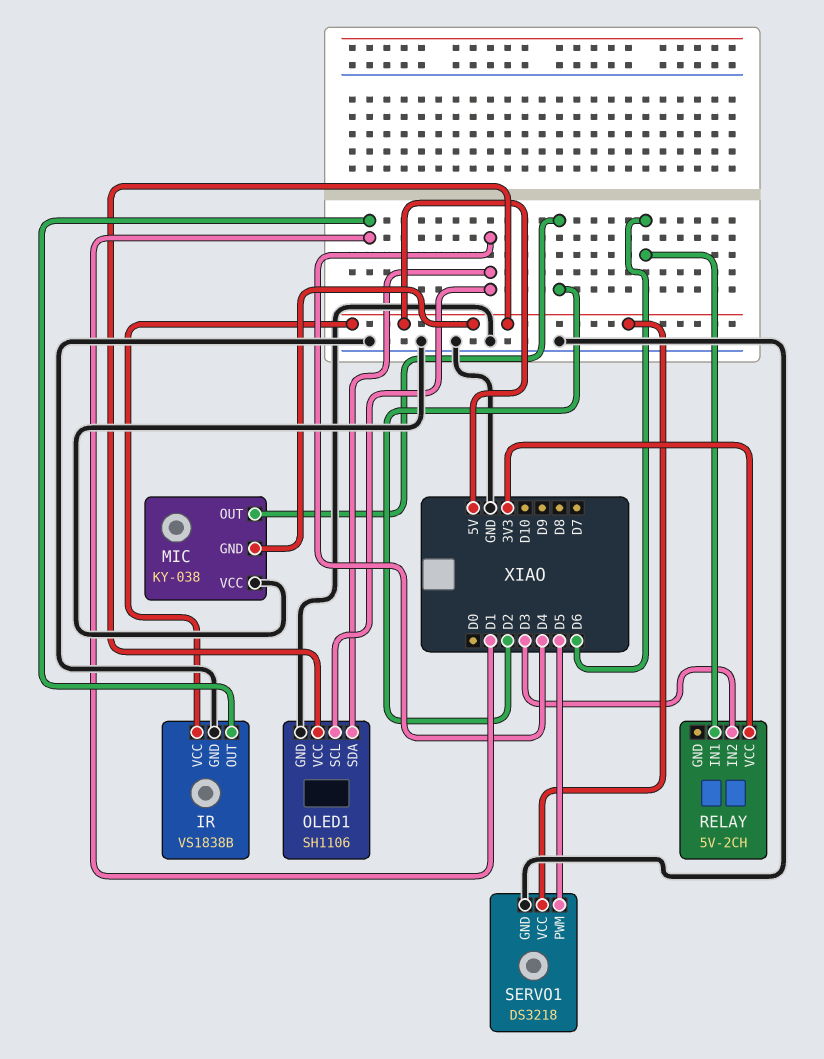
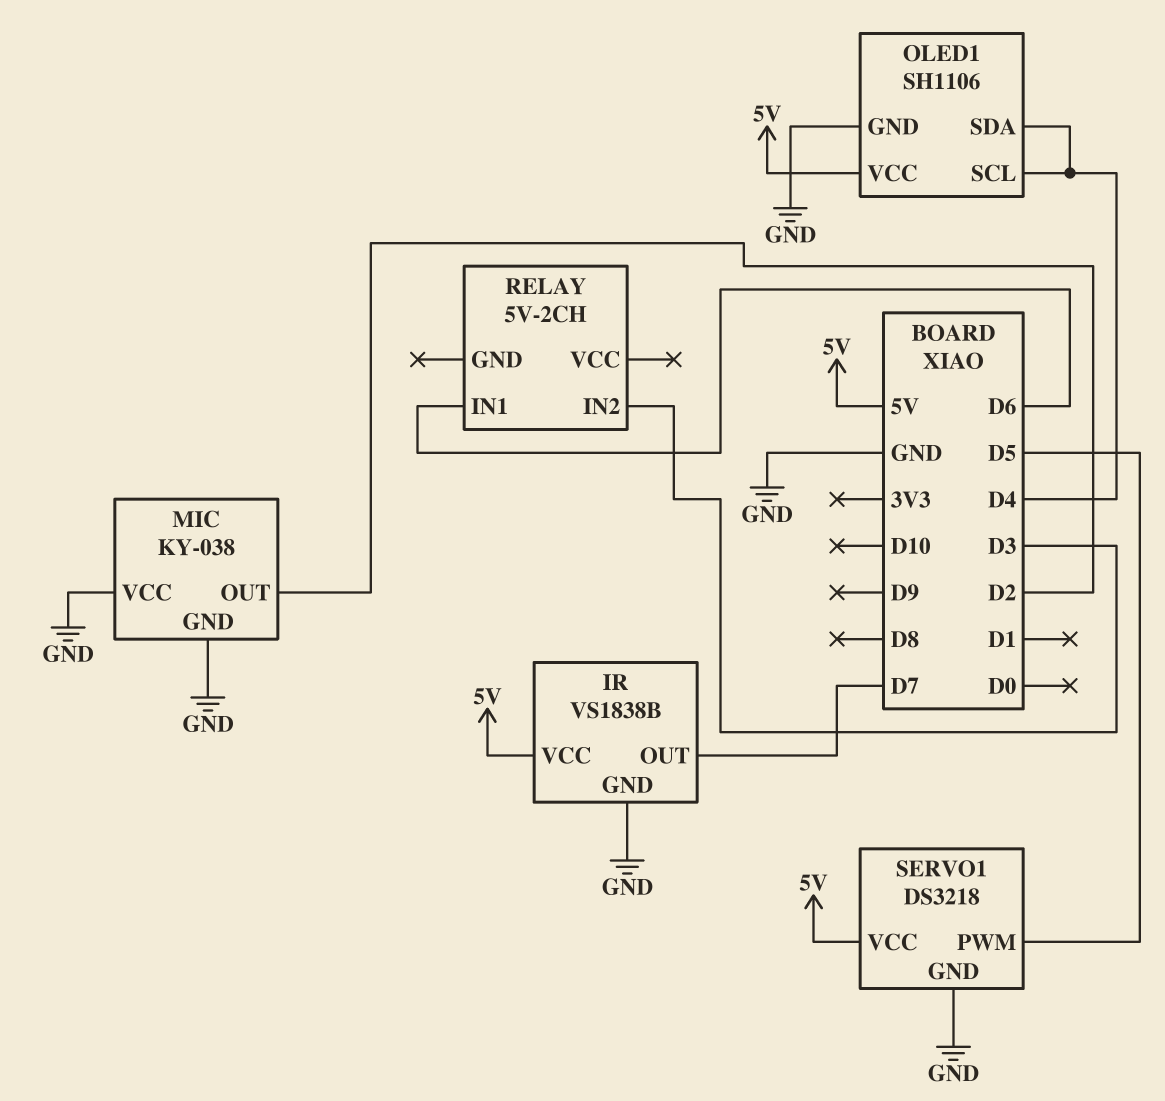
IR pin OUT: D1 -> D7
MIC pin GND: 5V -> GND
RELAY pin VCC: 3V3 -> none

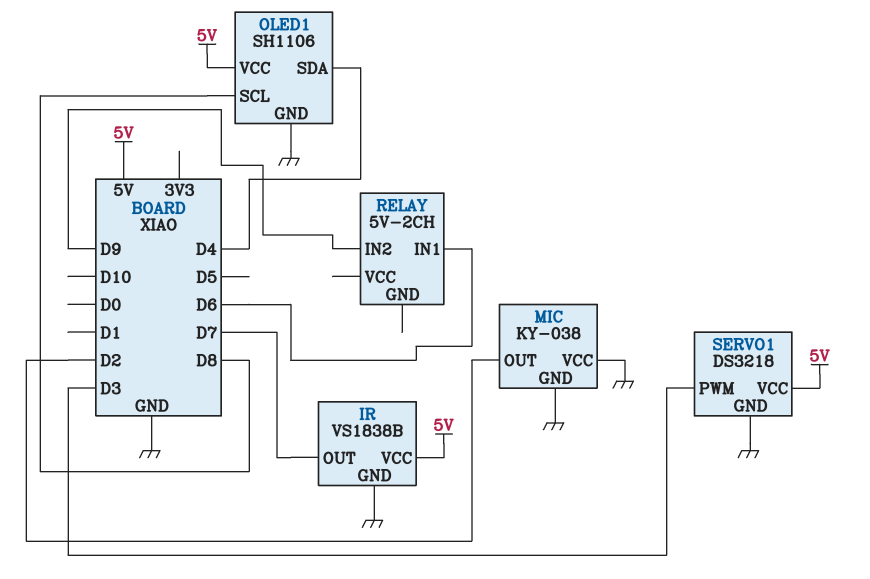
OLED1 pin SCL: D4 -> D8
RELAY pin IN2: D3 -> D9
SERVO1 pin PWM: D5 -> D3

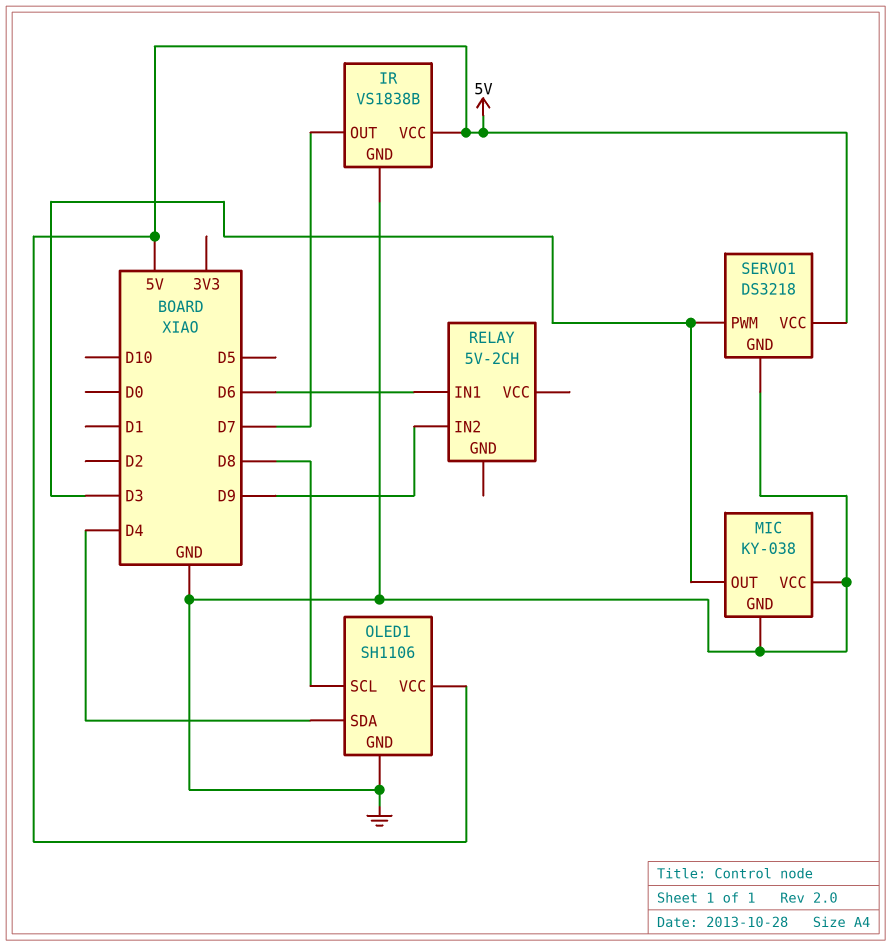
MIC pin OUT: D2 -> D3

